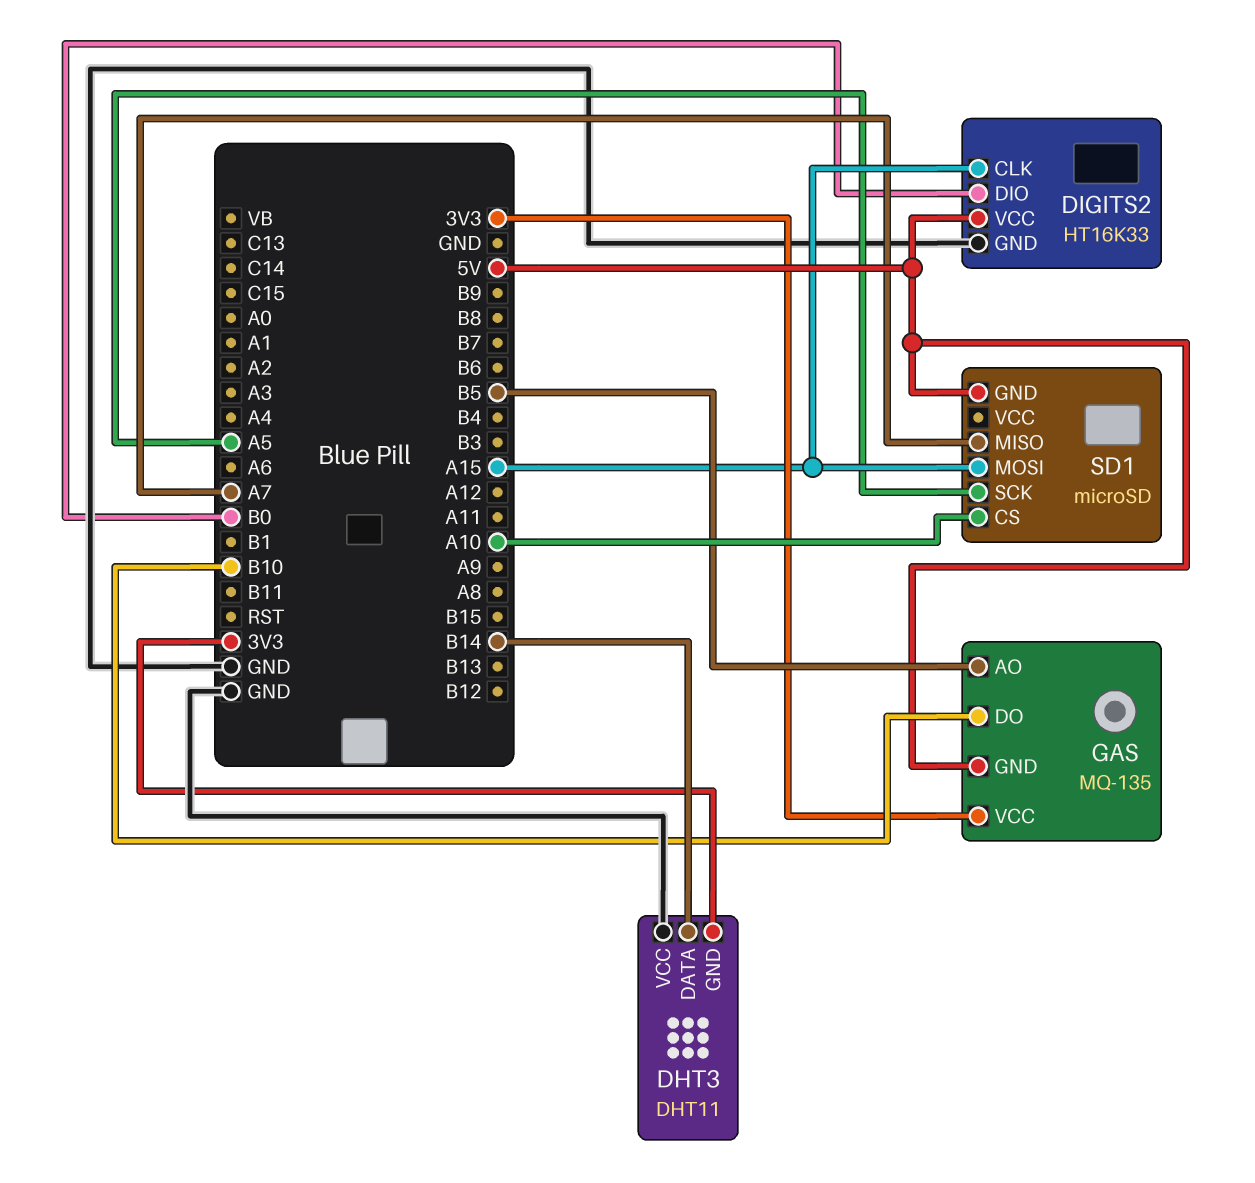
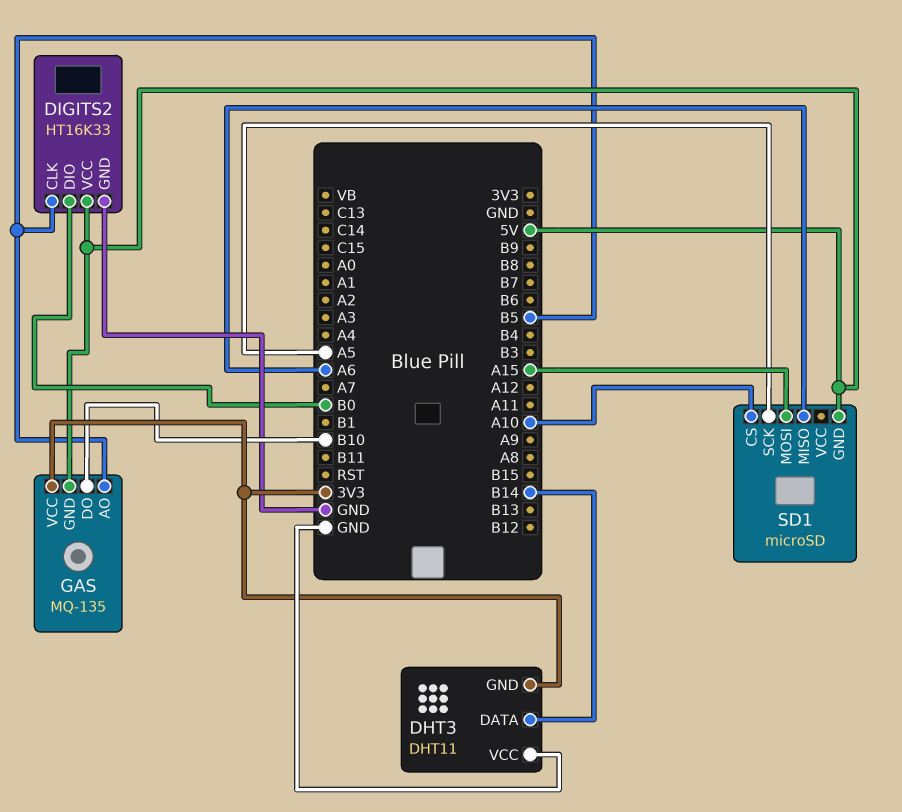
DIGITS2 pin CLK: A15 -> B5
SD1 pin MISO: A7 -> A6

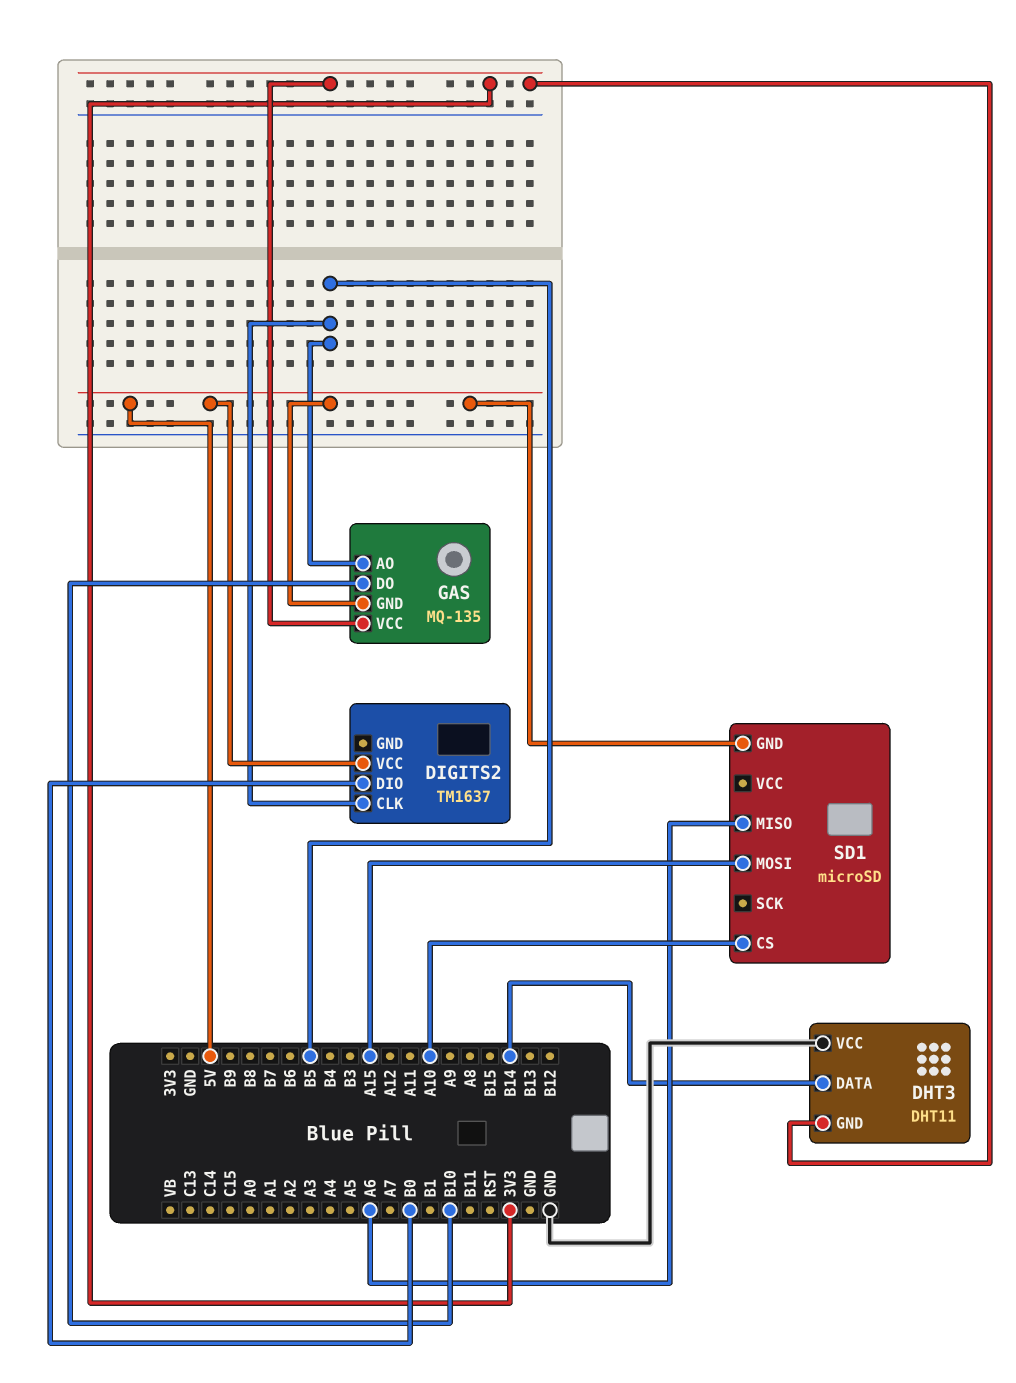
DIGITS2: HT16K33 -> TM1637
DIGITS2 pin GND: GND -> none
SD1 pin SCK: A5 -> none

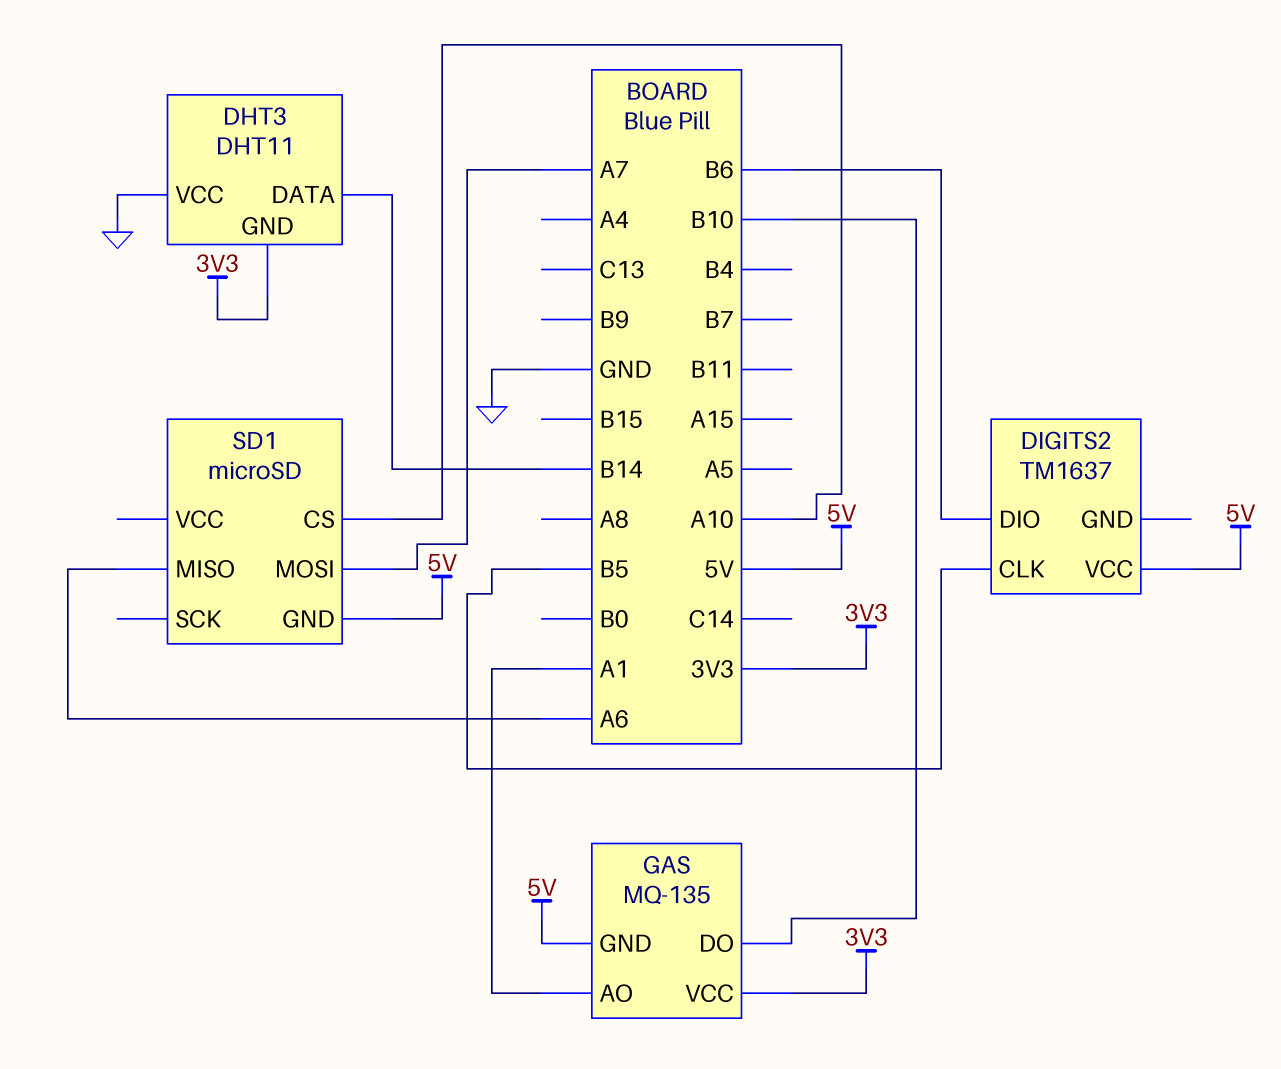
DIGITS2 pin DIO: B0 -> B6
GAS pin AO: B5 -> A1
SD1 pin MOSI: A15 -> A7

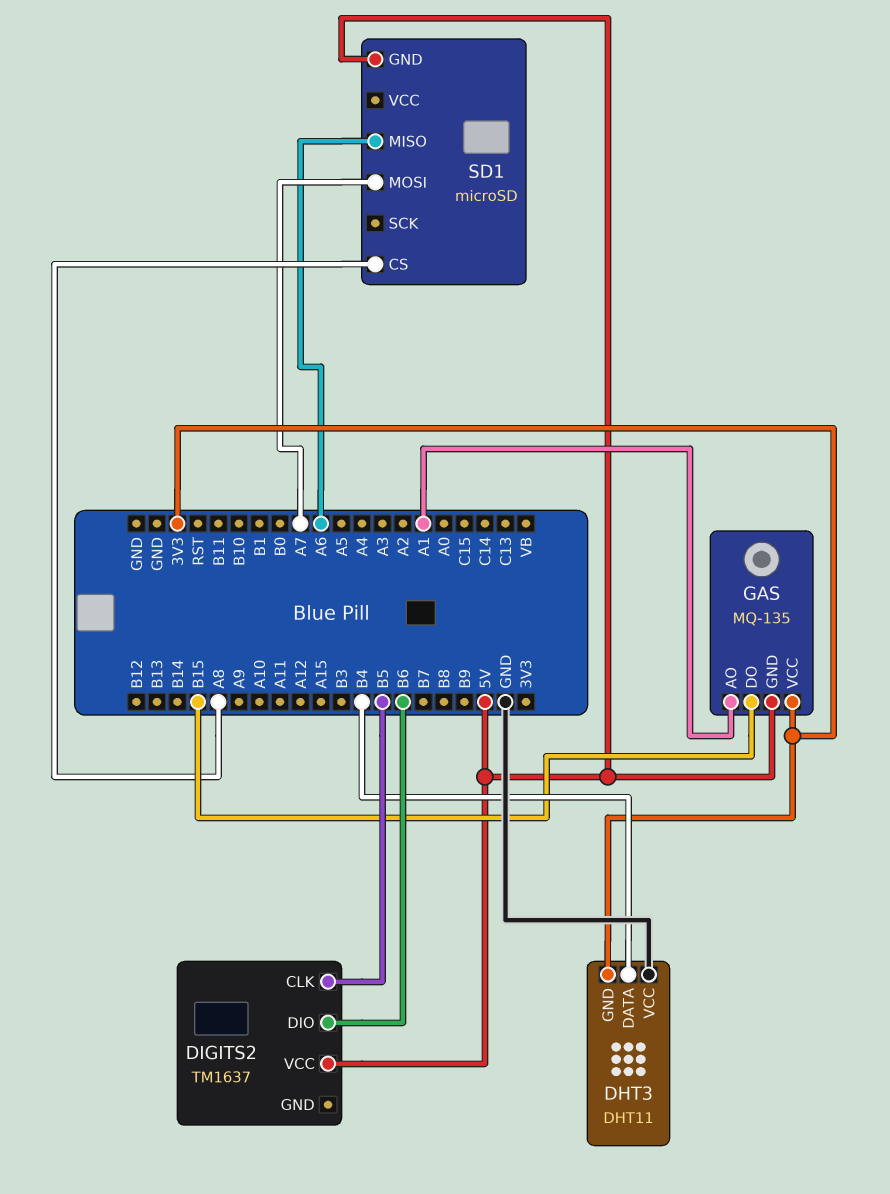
DHT3 pin DATA: B14 -> B4
GAS pin DO: B10 -> B15
SD1 pin CS: A10 -> A8

